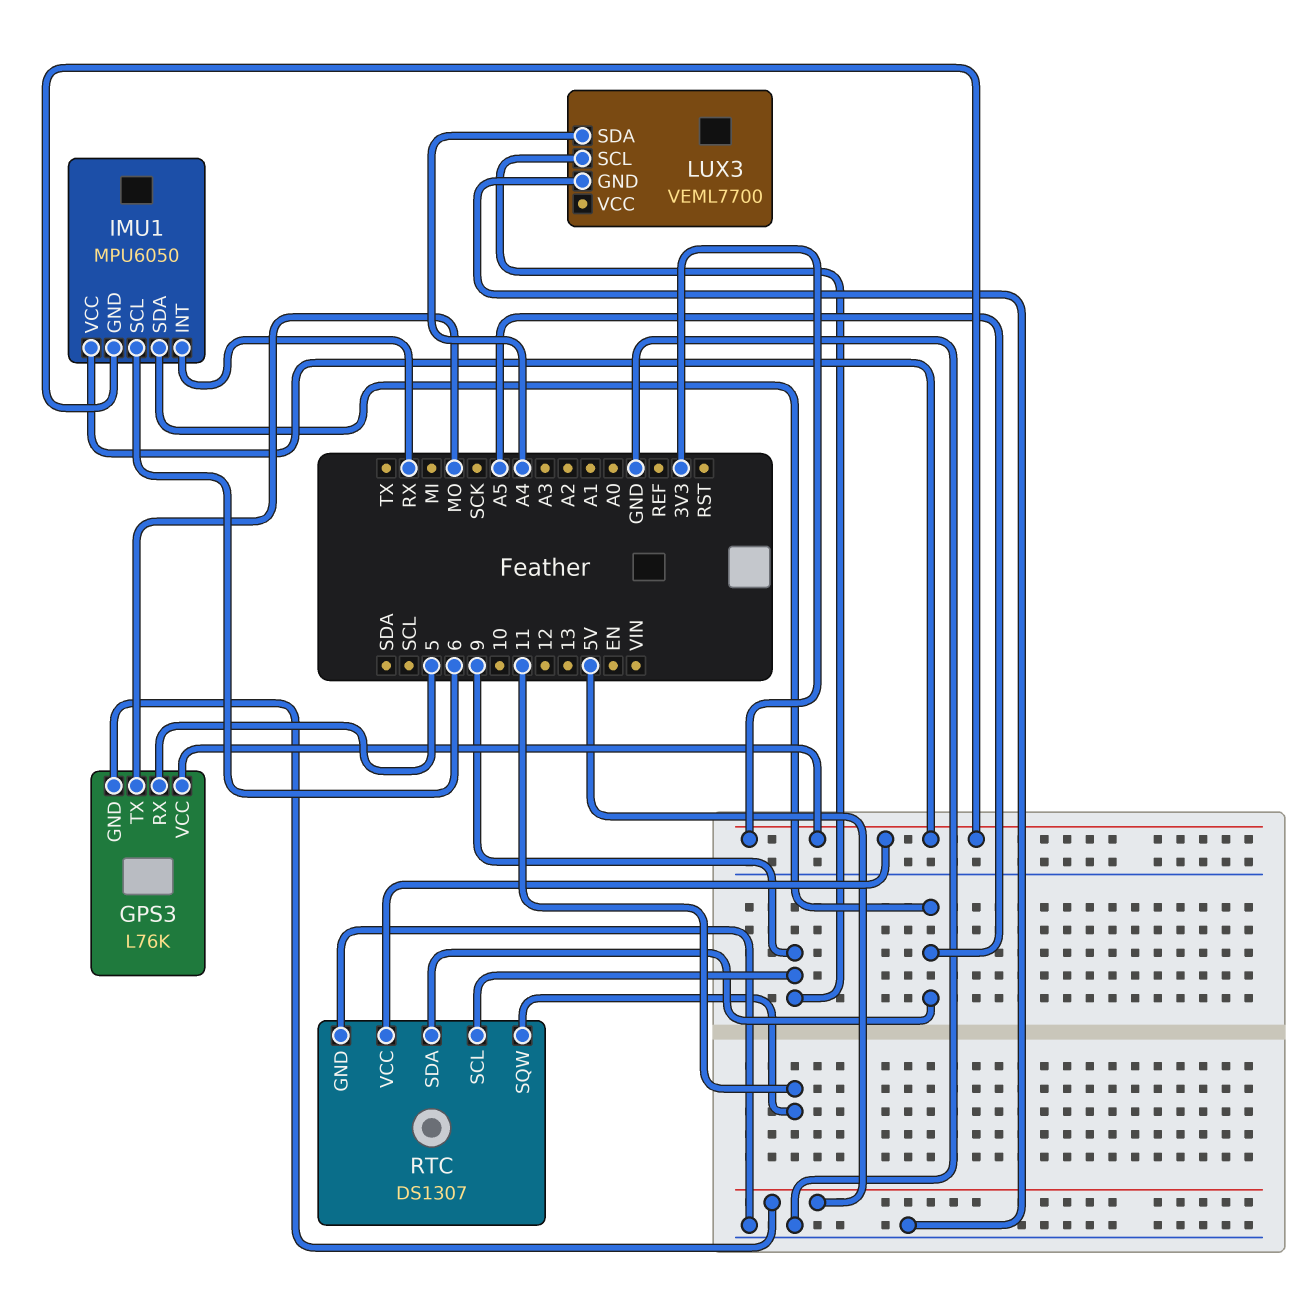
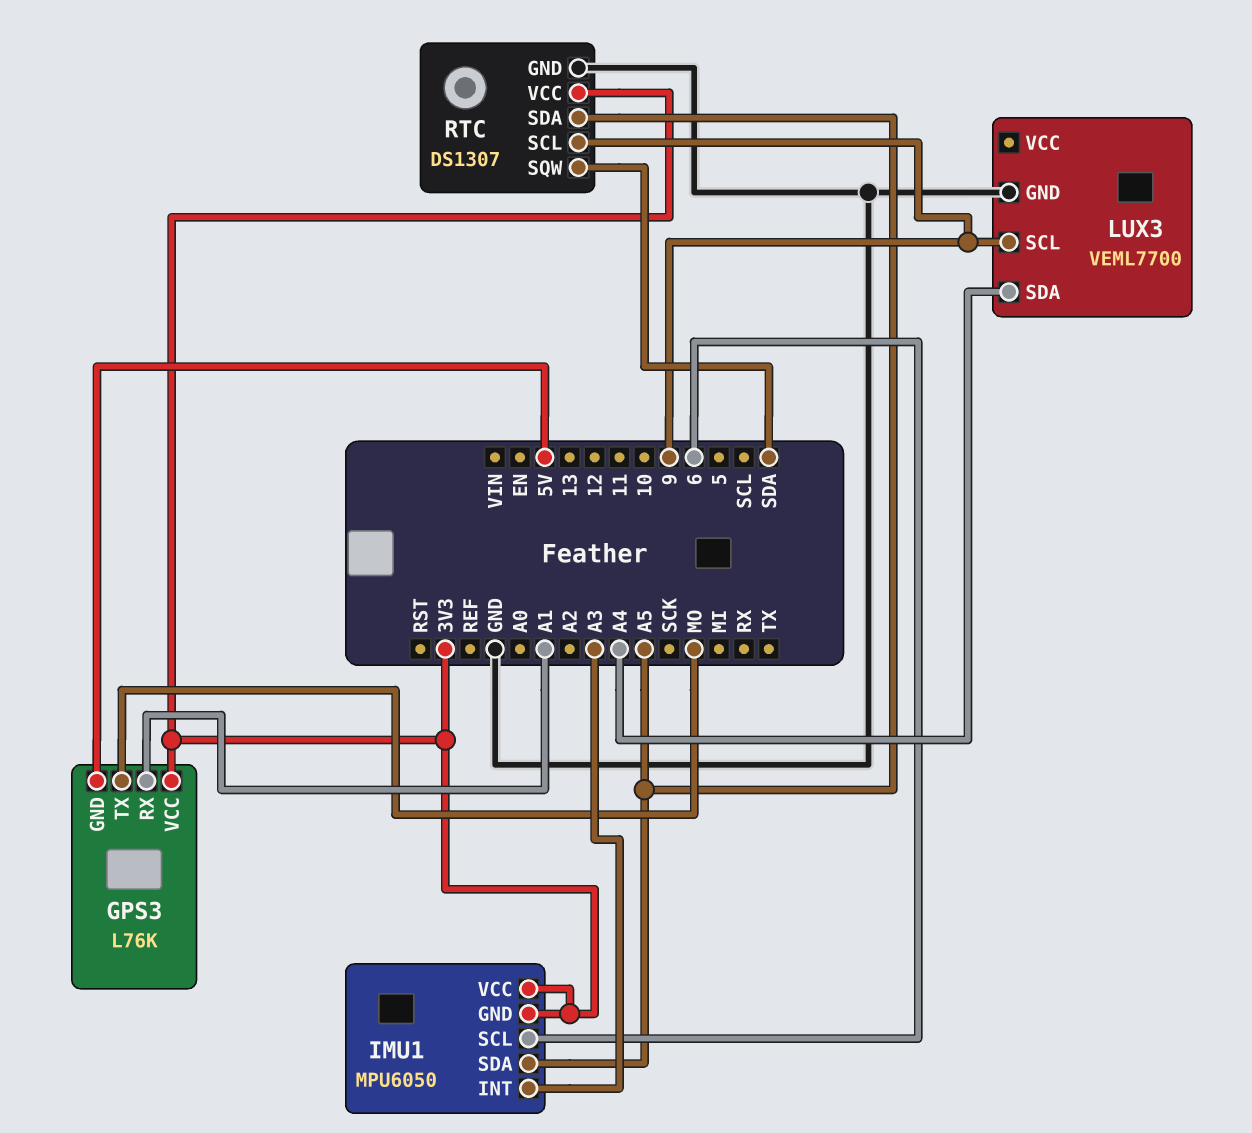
GPS3 pin RX: 5 -> A1
IMU1 pin INT: RX -> A3
RTC pin SQW: 11 -> SDA

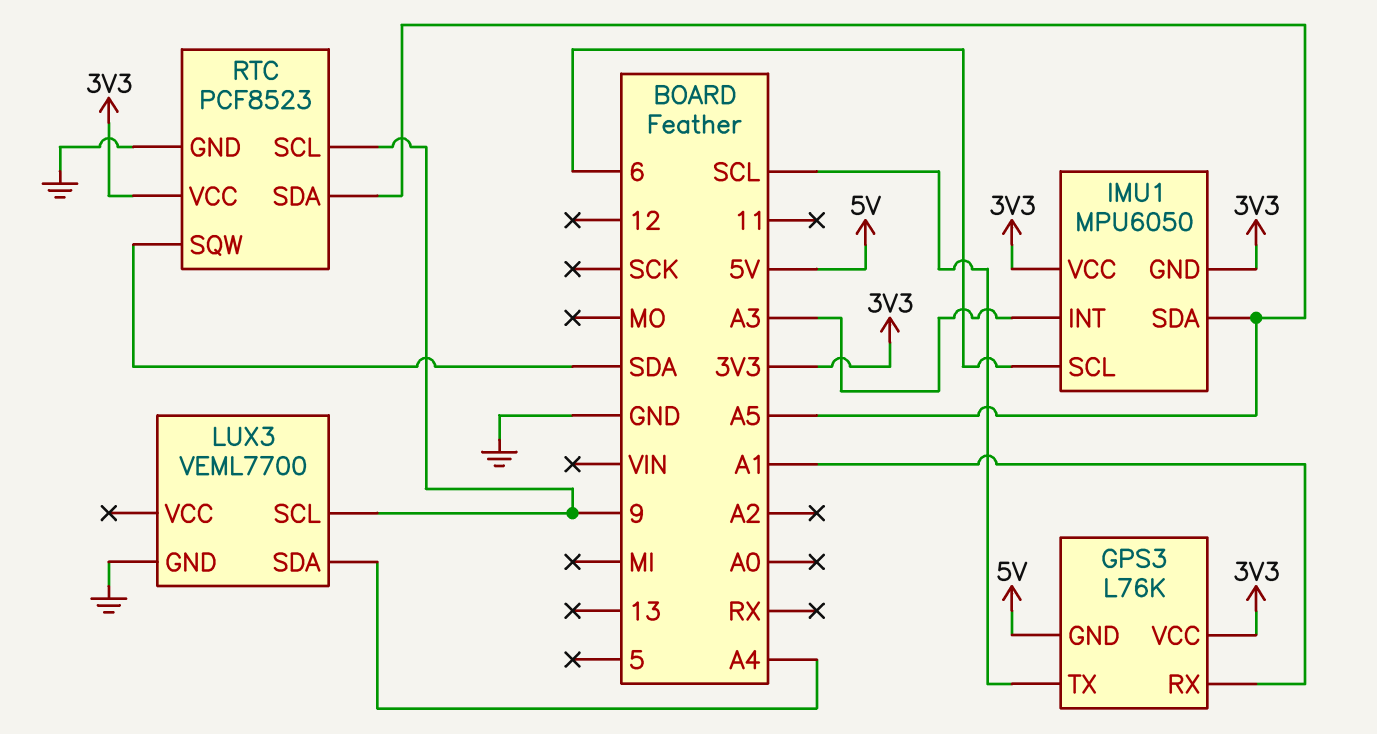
GPS3 pin TX: MO -> SCL
RTC: DS1307 -> PCF8523

